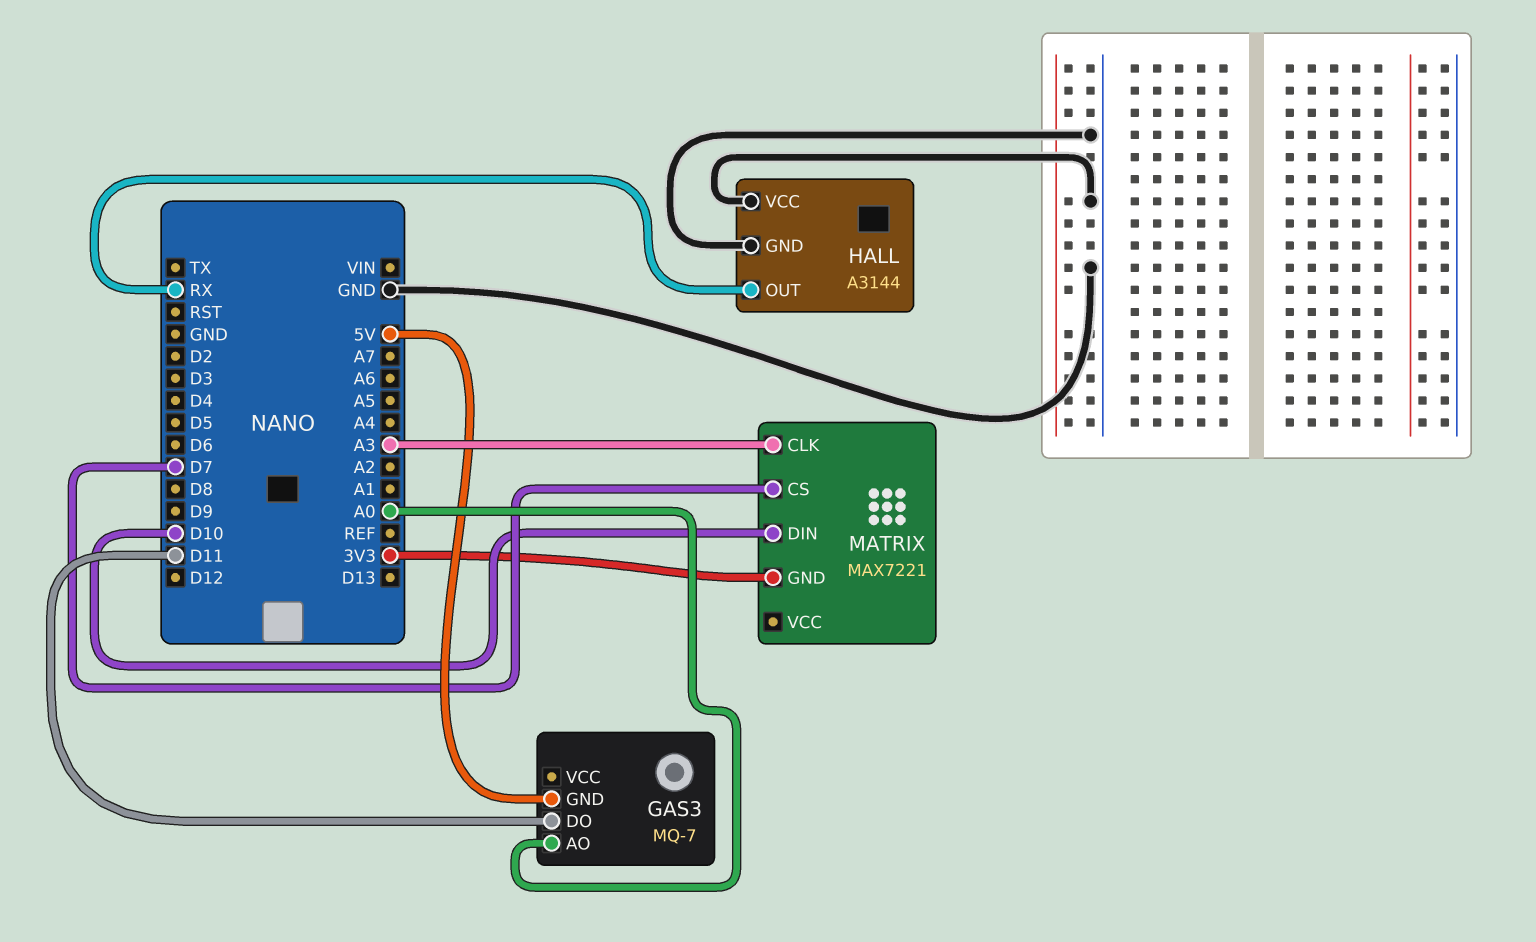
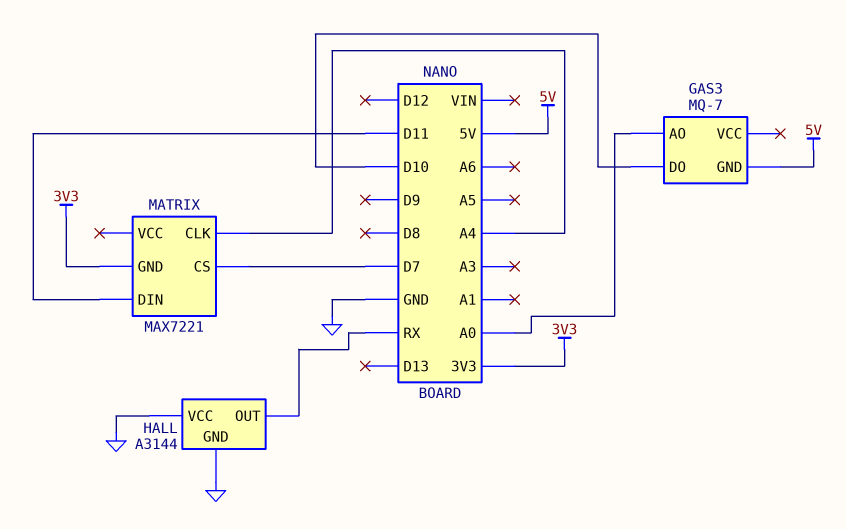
GAS3 pin DO: D11 -> D10
MATRIX pin CLK: A3 -> A4
MATRIX pin DIN: D10 -> D11

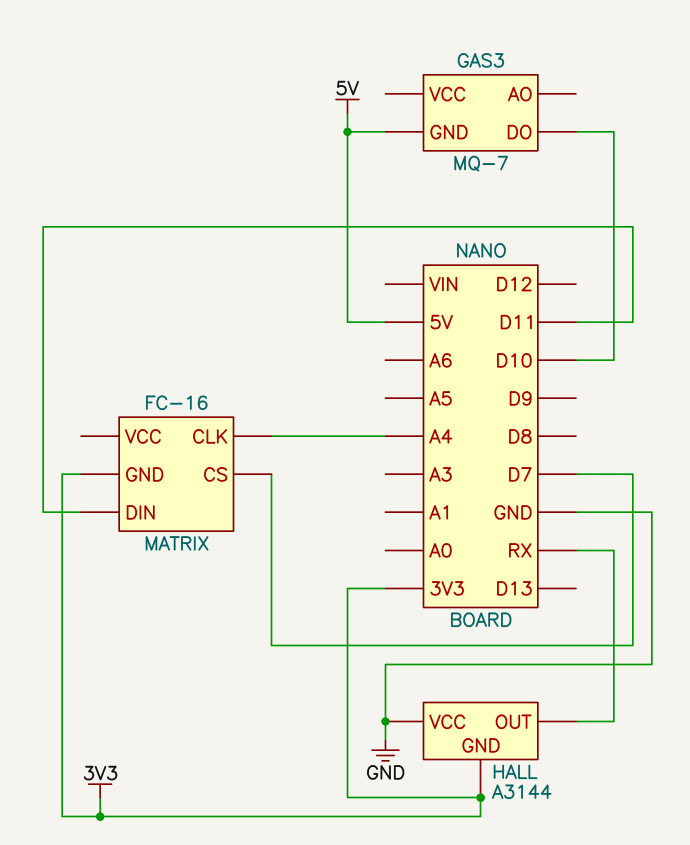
GAS3 pin AO: A0 -> none
HALL pin GND: GND -> 3V3
MATRIX: MAX7221 -> FC-16

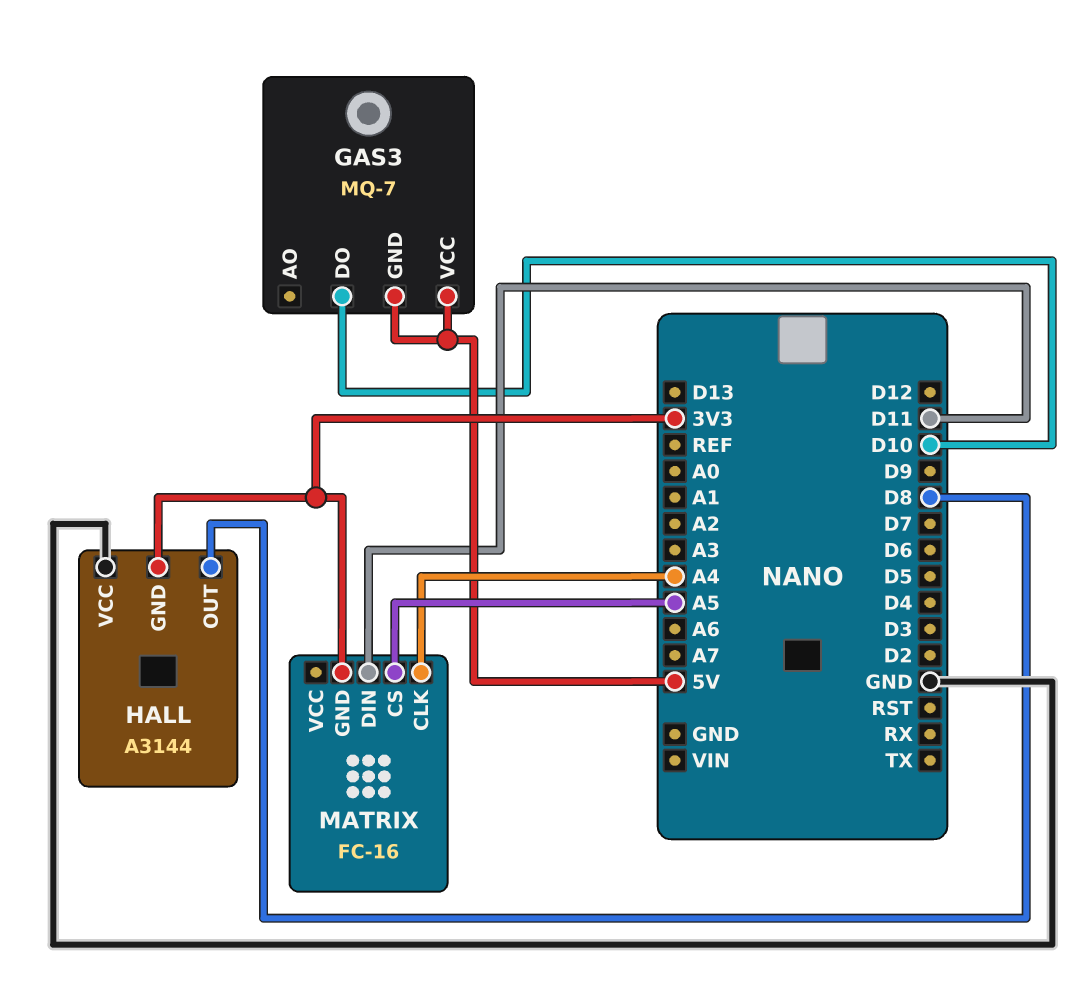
GAS3 pin VCC: none -> 5V
HALL pin OUT: RX -> D8
MATRIX pin CS: D7 -> A5

